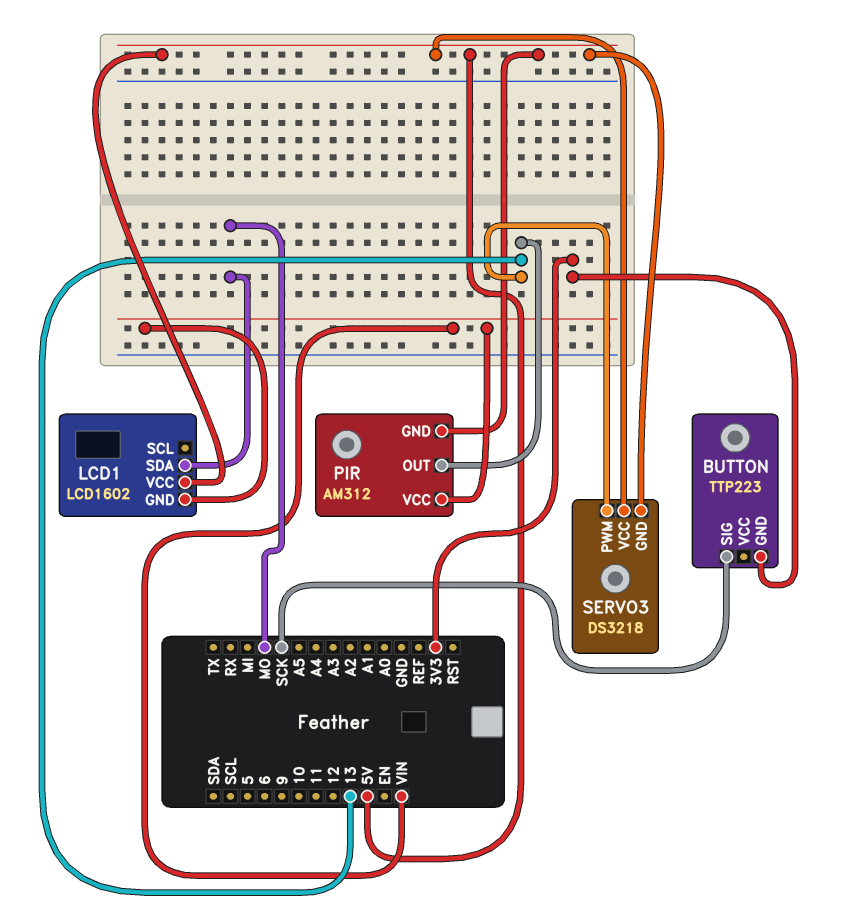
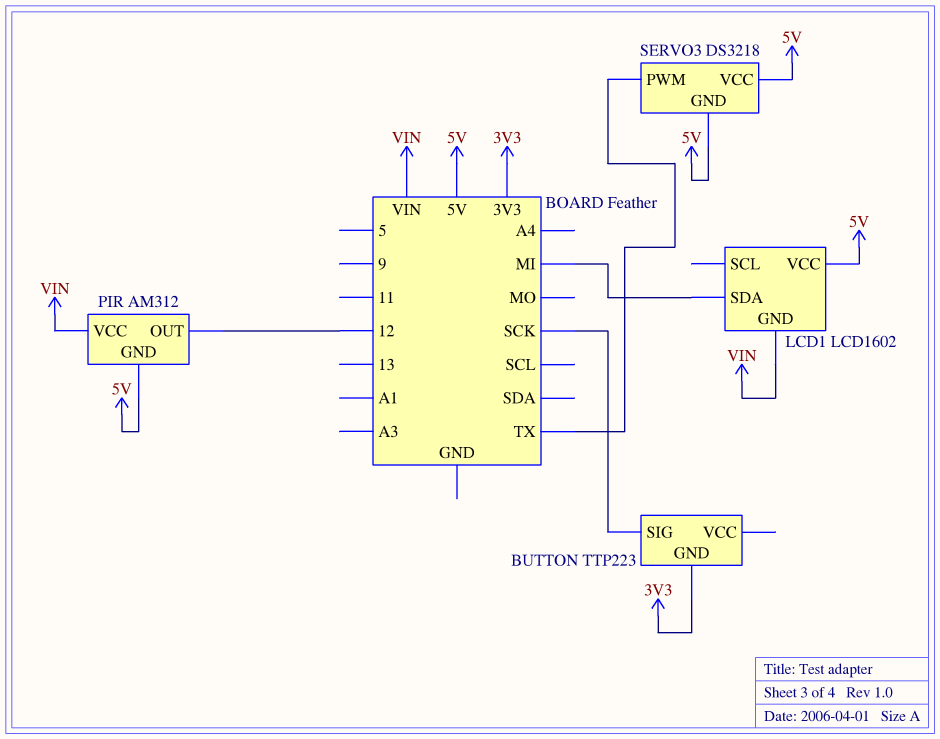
LCD1 pin SDA: MO -> MI
PIR pin OUT: 13 -> 12
SERVO3 pin PWM: 13 -> TX

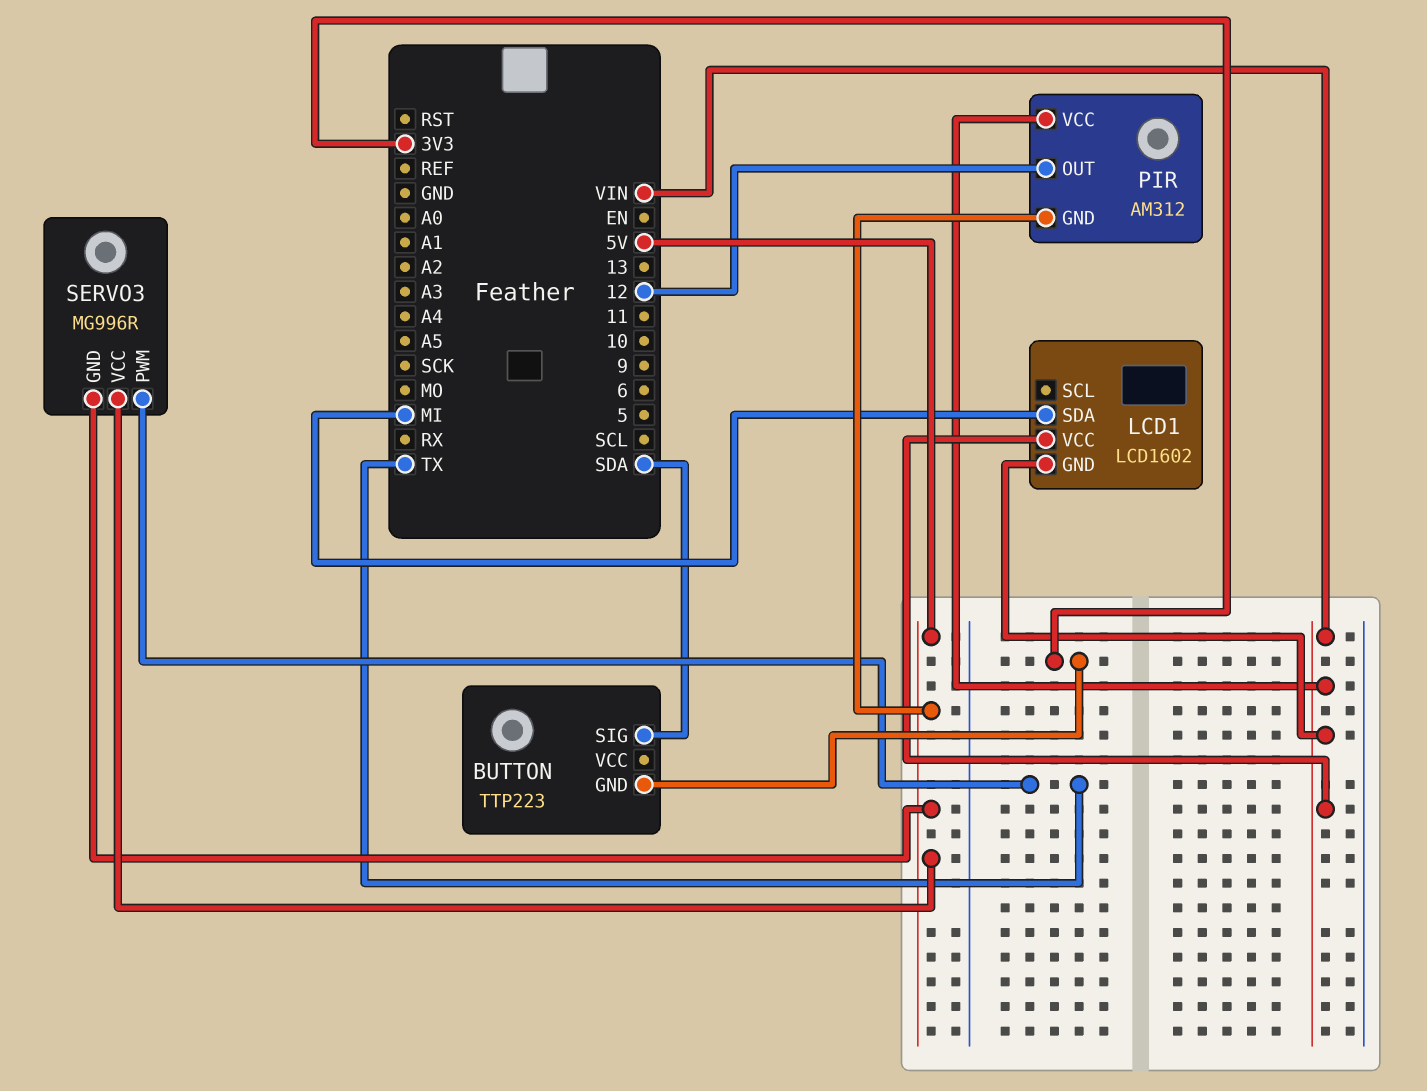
BUTTON pin SIG: SCK -> SDA
LCD1 pin VCC: 5V -> VIN
SERVO3: DS3218 -> MG996R

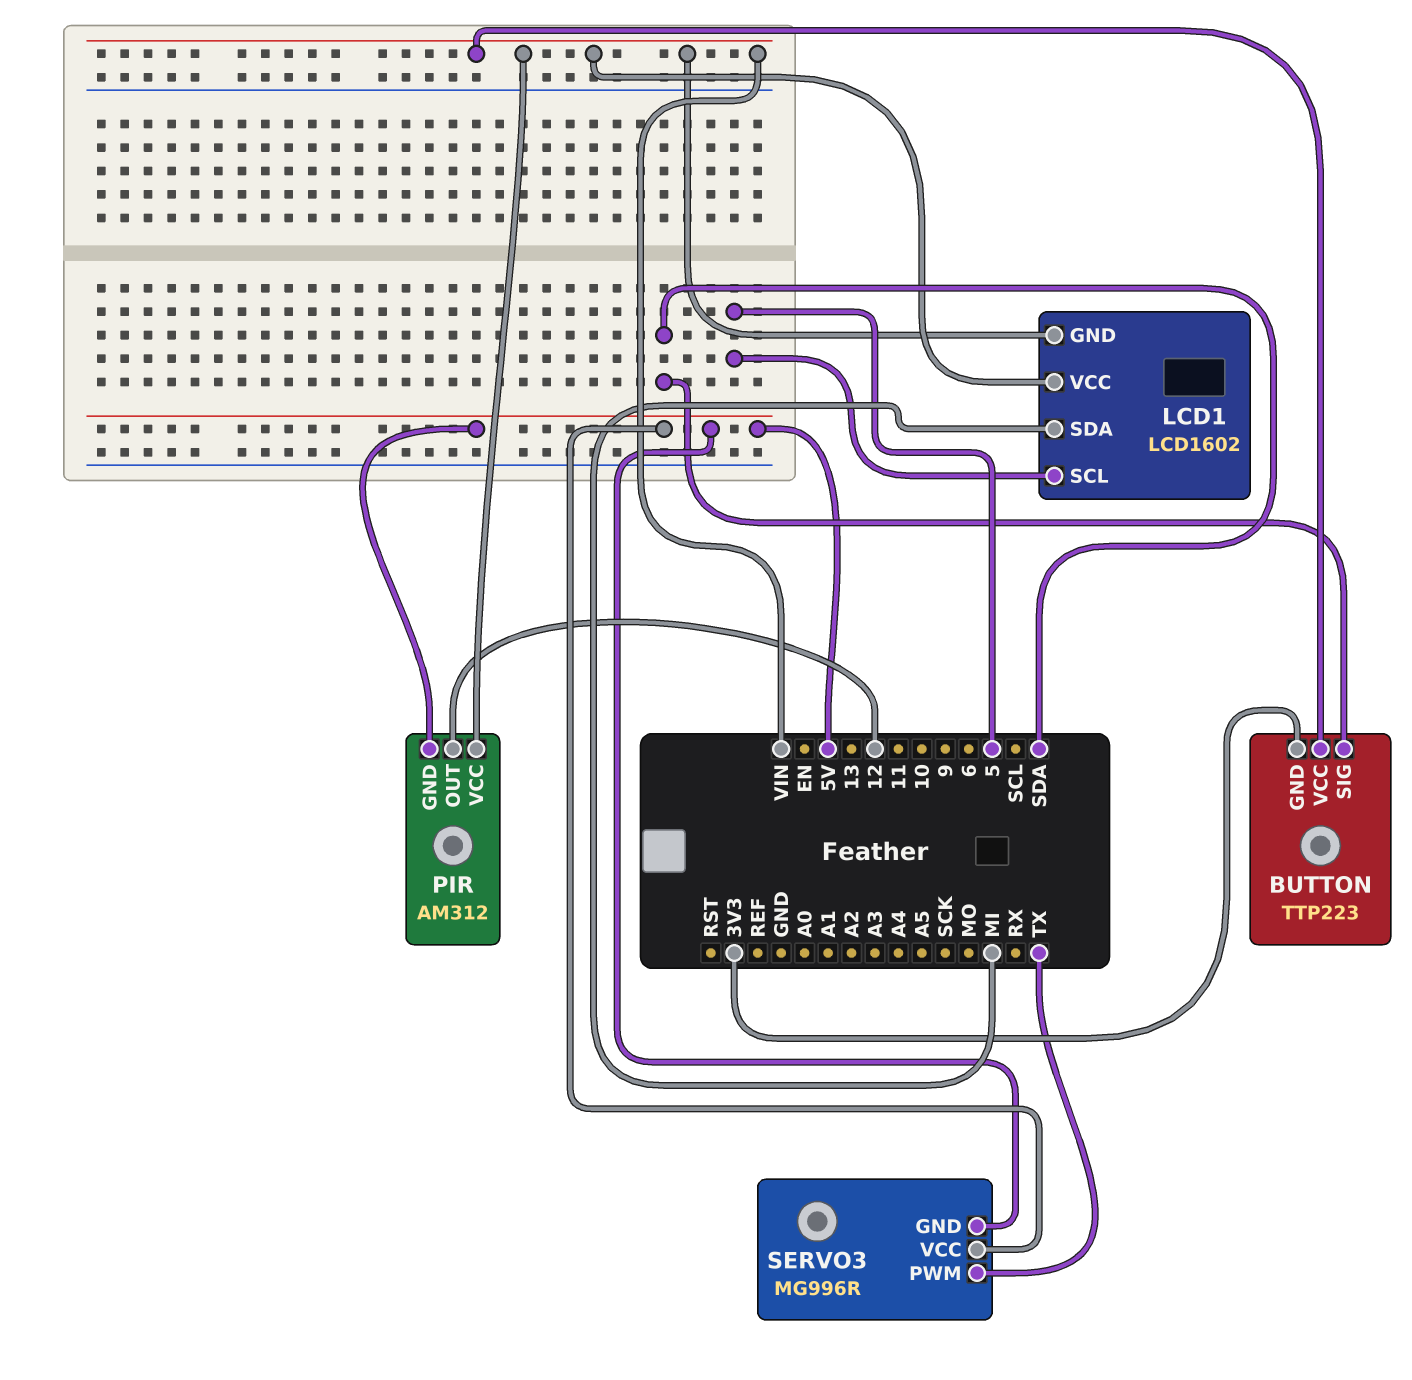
BUTTON pin VCC: none -> VIN
LCD1 pin SCL: none -> 5

